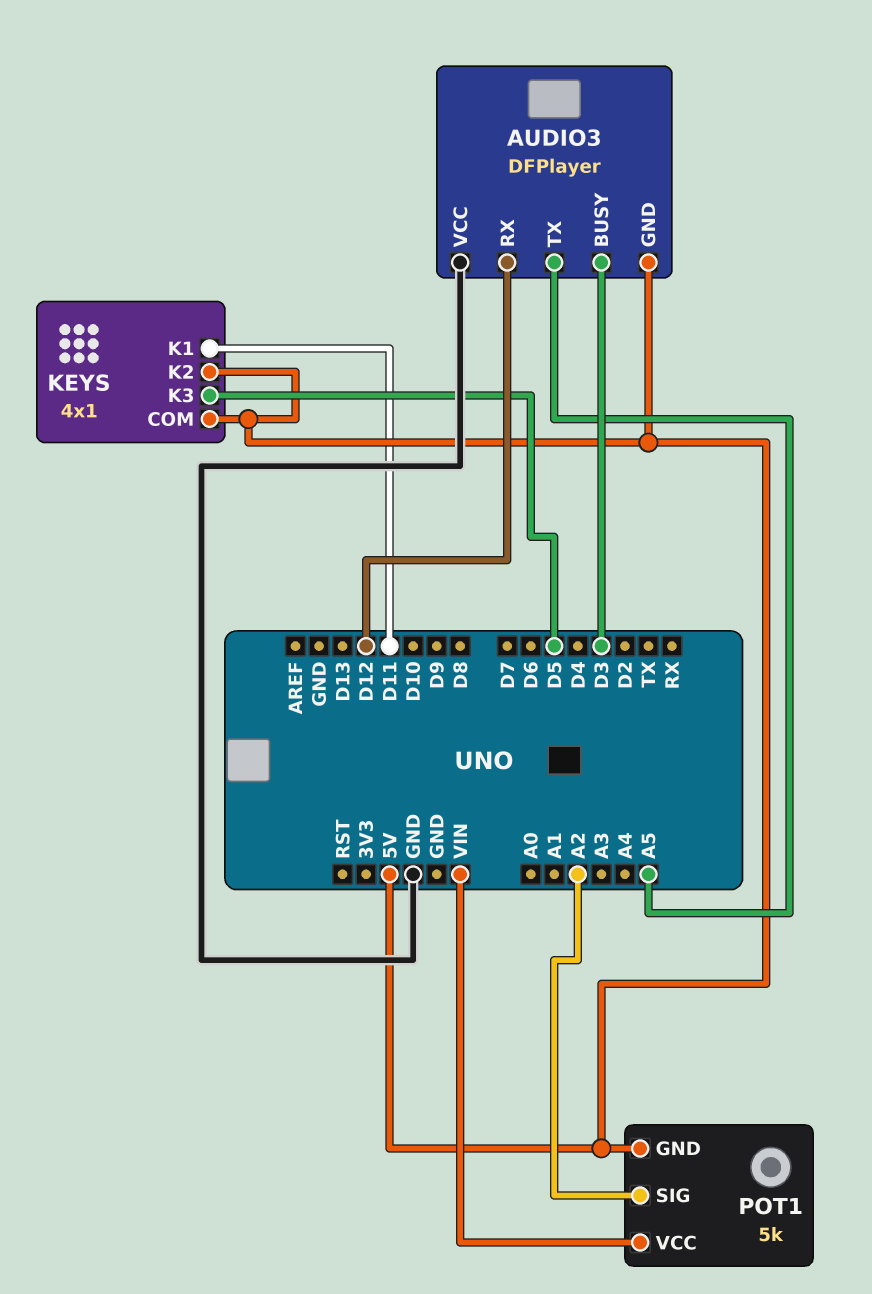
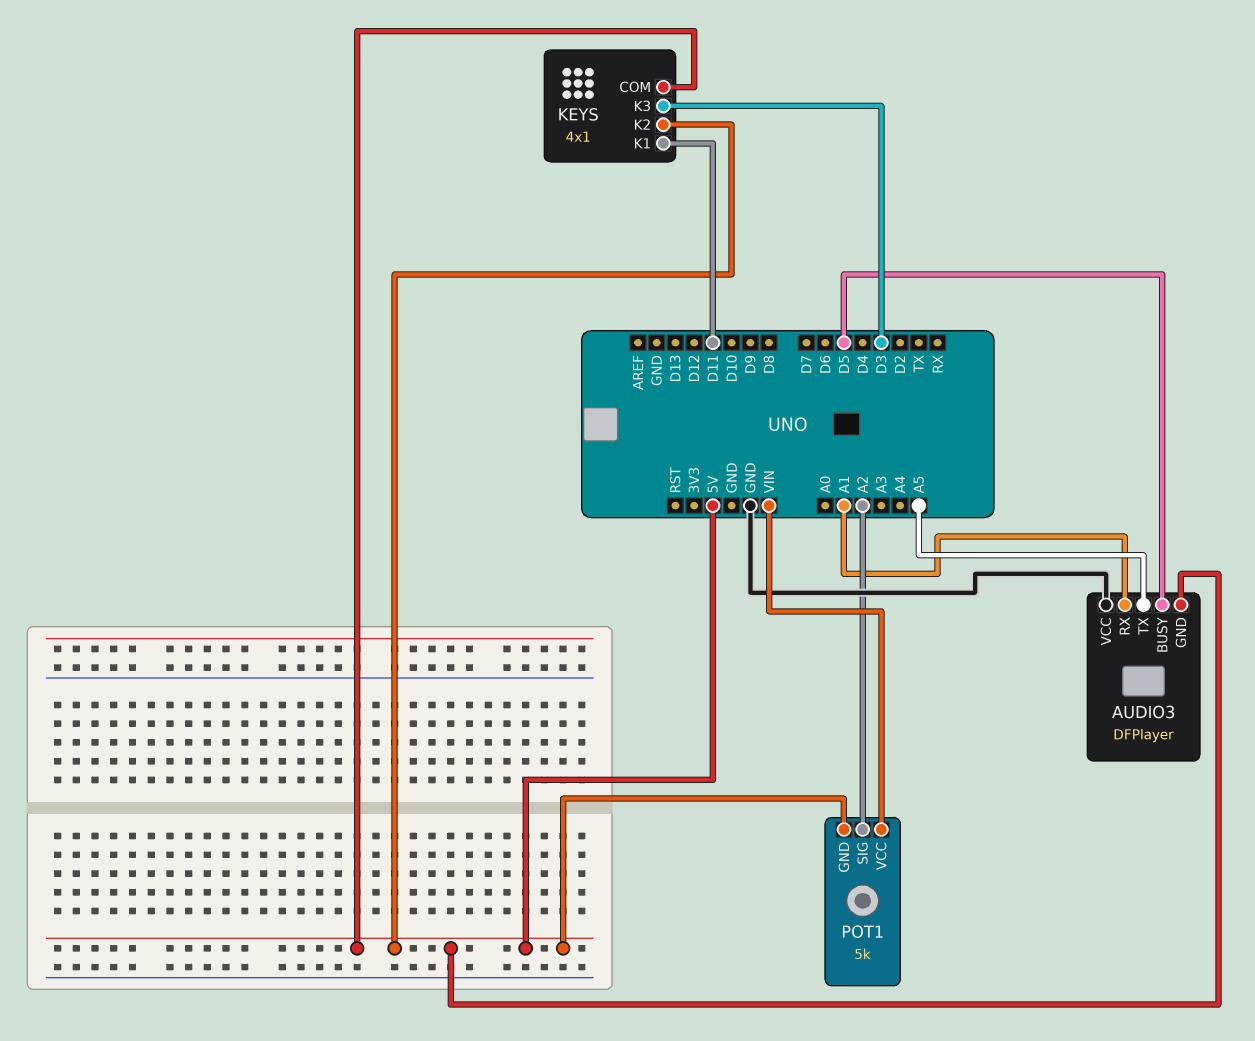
AUDIO3 pin BUSY: D3 -> D5
AUDIO3 pin RX: D12 -> A1
KEYS pin K3: D5 -> D3

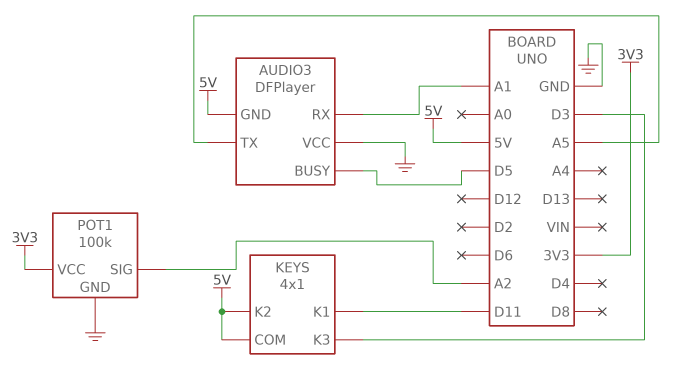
POT1: 5k -> 100k
POT1 pin GND: 5V -> GND
POT1 pin VCC: VIN -> 3V3

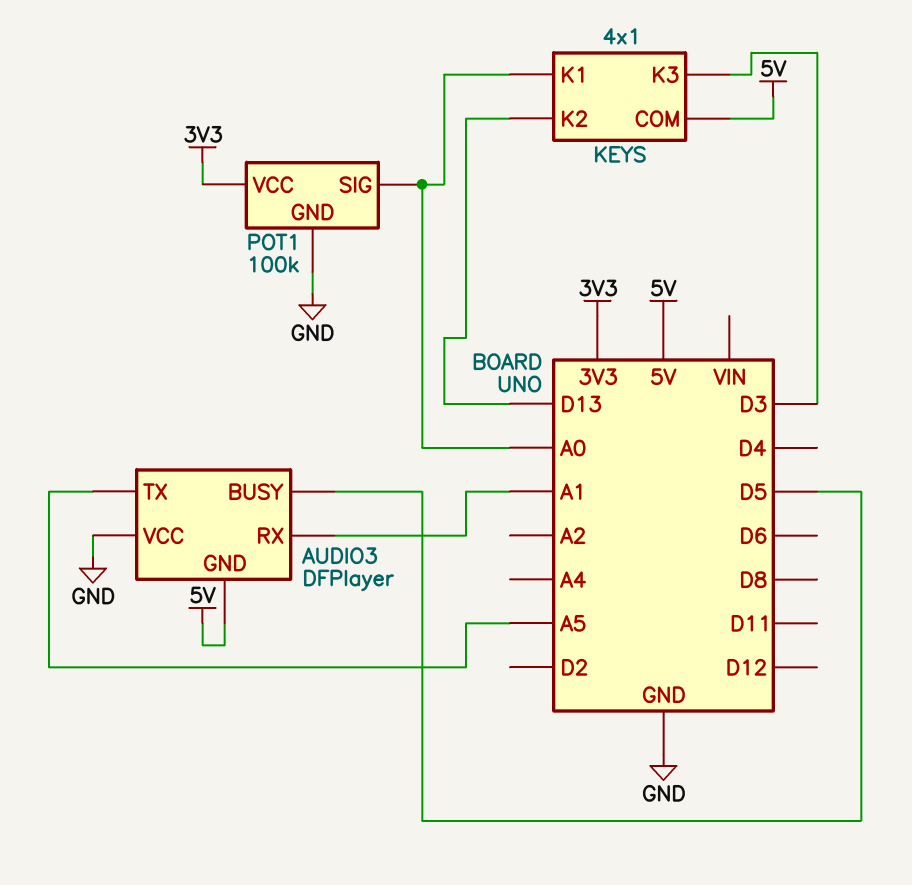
KEYS pin K1: D11 -> A0
KEYS pin K2: 5V -> D13
POT1 pin SIG: A2 -> A0

